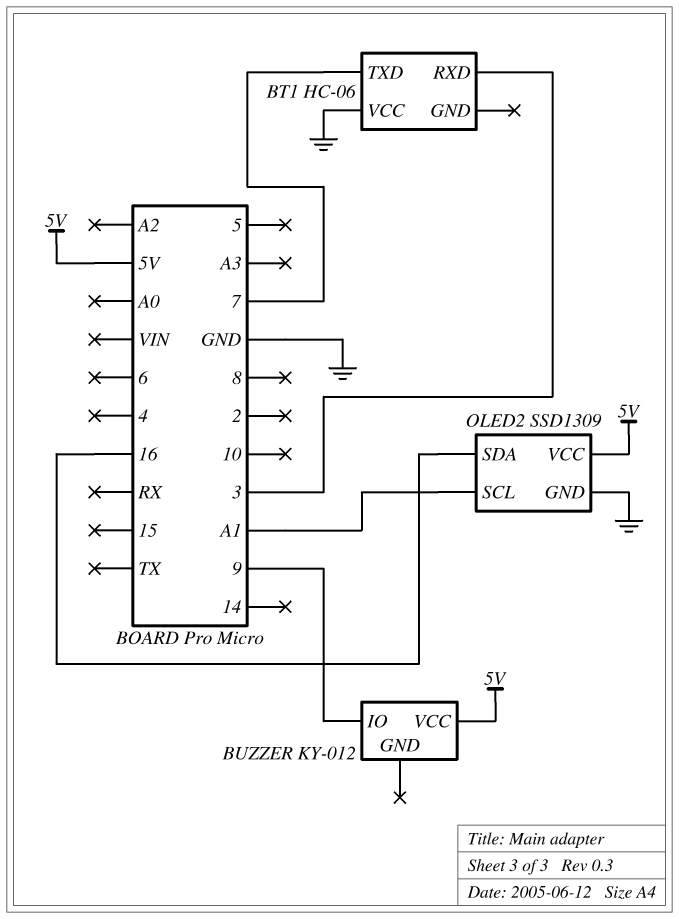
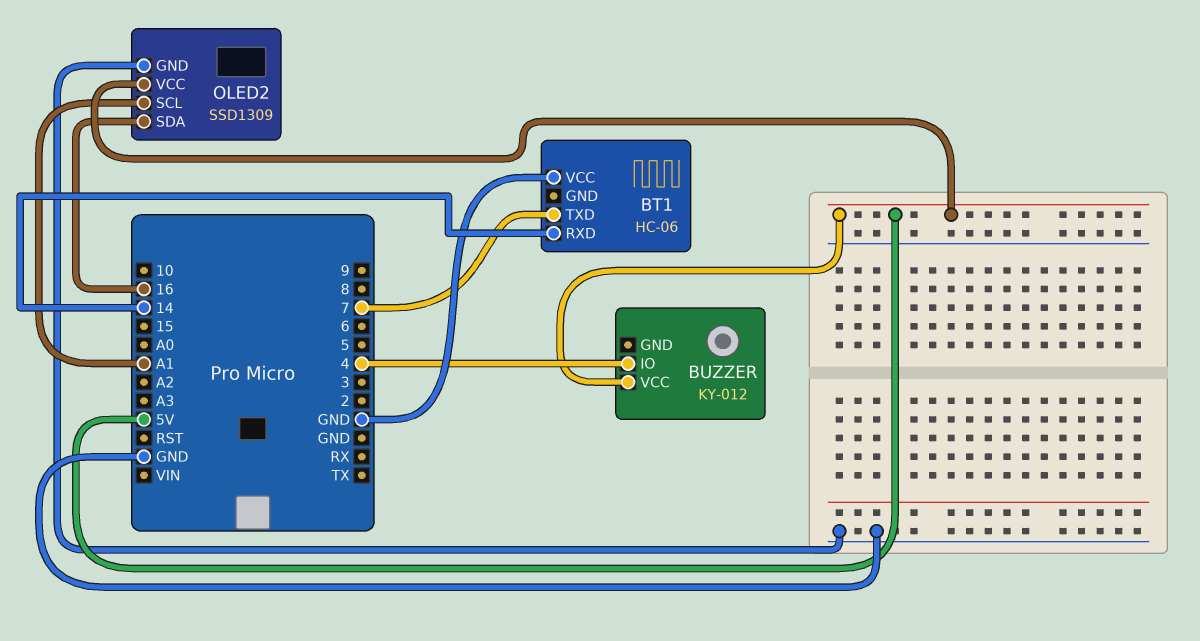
BT1 pin RXD: 3 -> 14
BUZZER pin IO: 9 -> 4

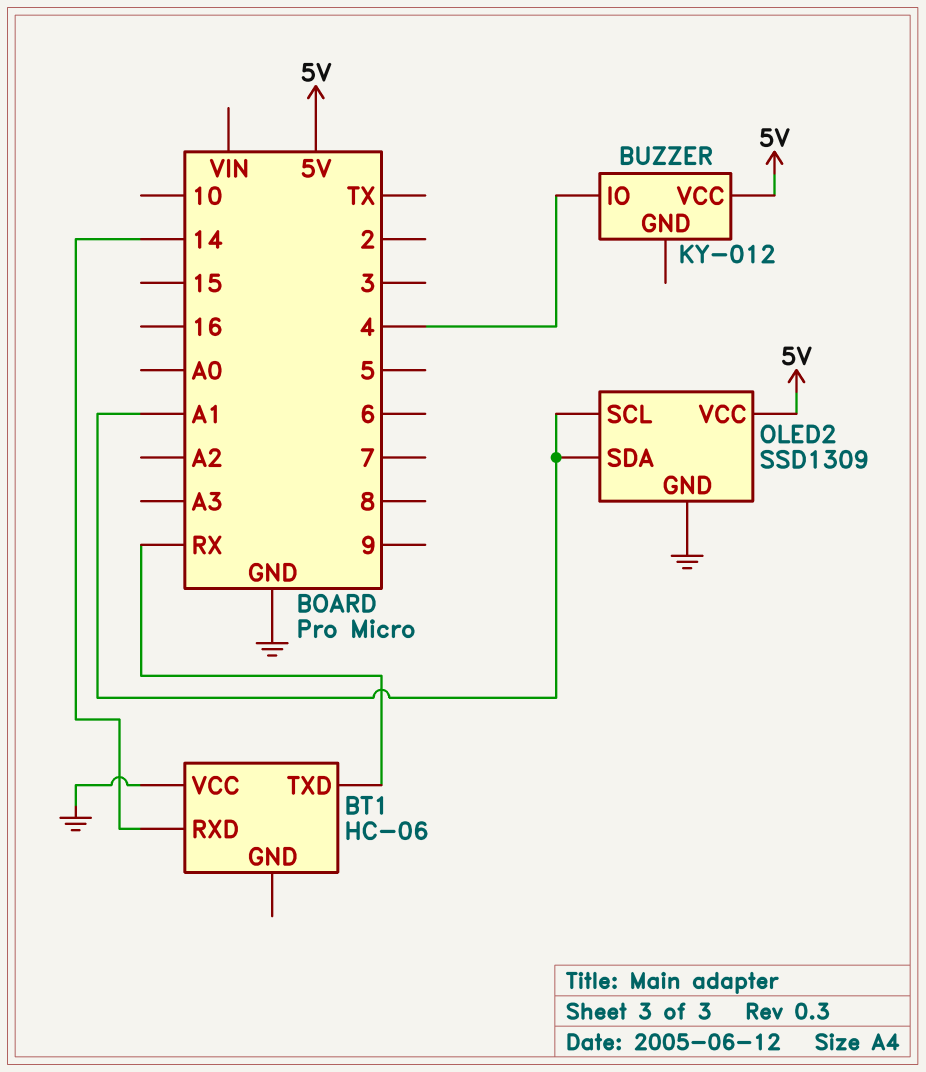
BT1 pin TXD: 7 -> RX
OLED2 pin SDA: 16 -> A1

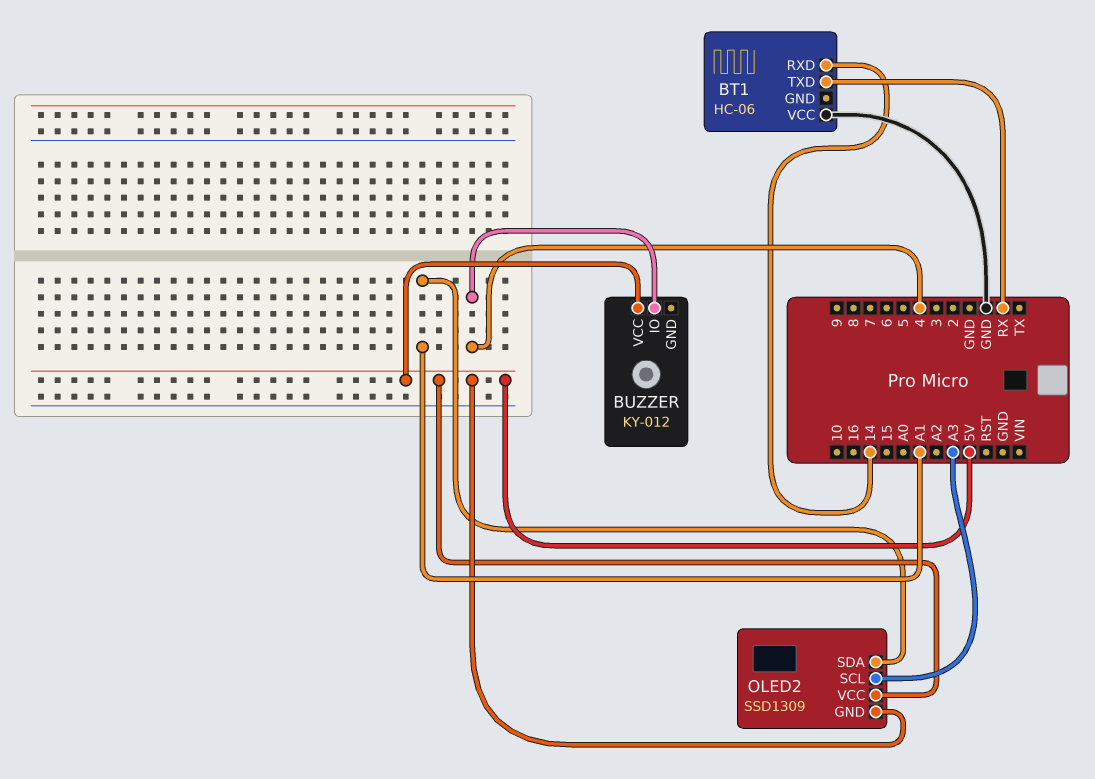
OLED2 pin GND: GND -> 5V
OLED2 pin SCL: A1 -> A3

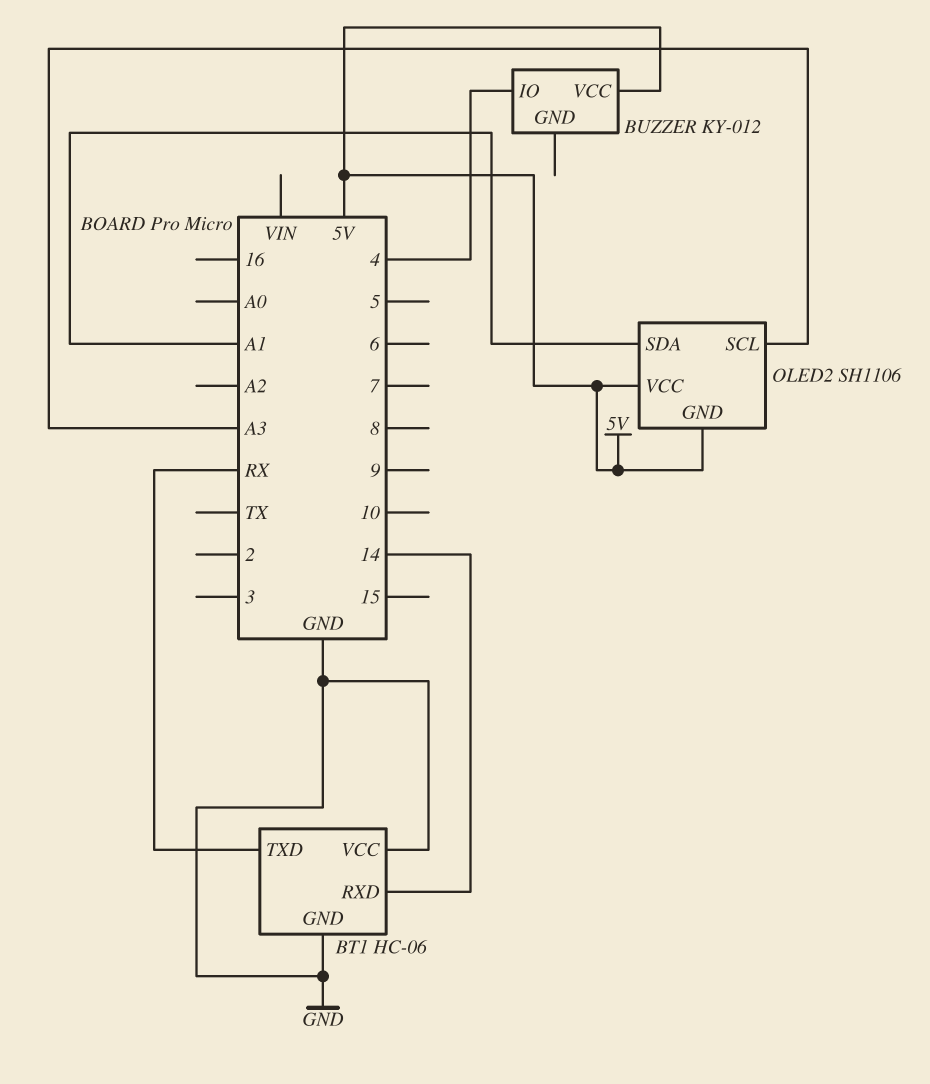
BT1 pin GND: none -> GND
OLED2: SSD1309 -> SH1106

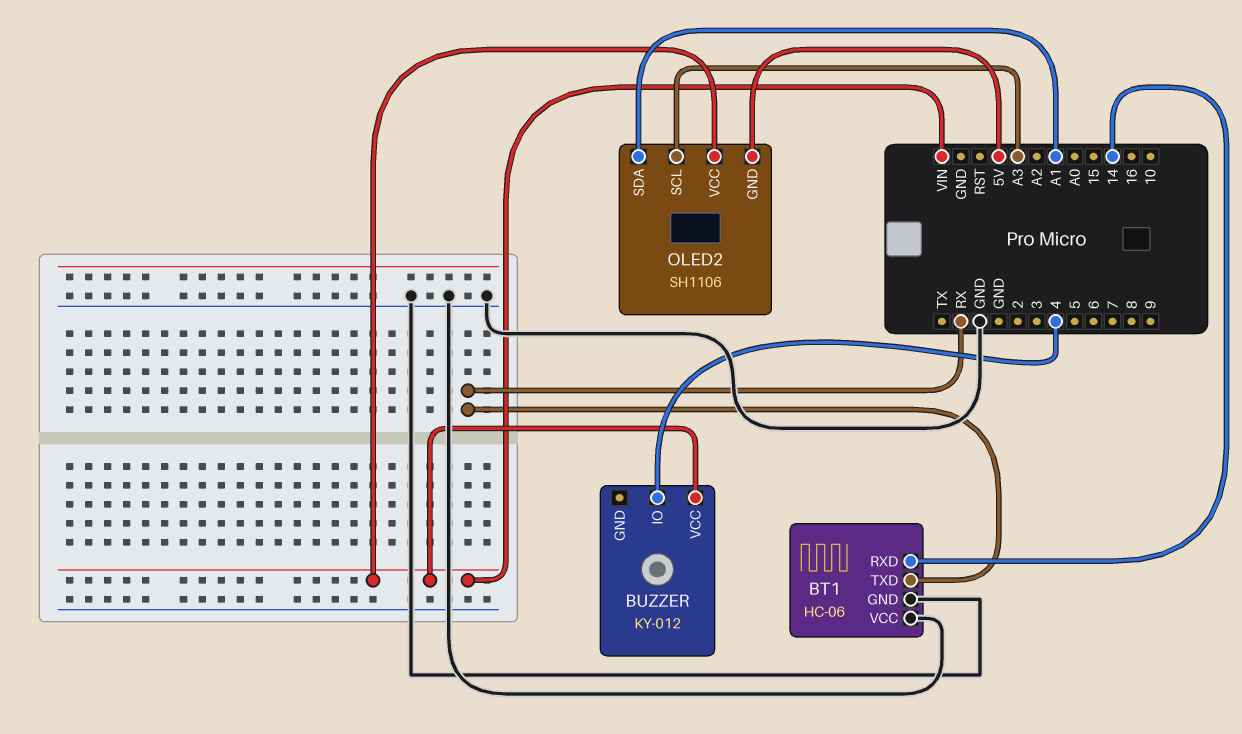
BUZZER pin VCC: 5V -> VIN
OLED2 pin VCC: 5V -> VIN

